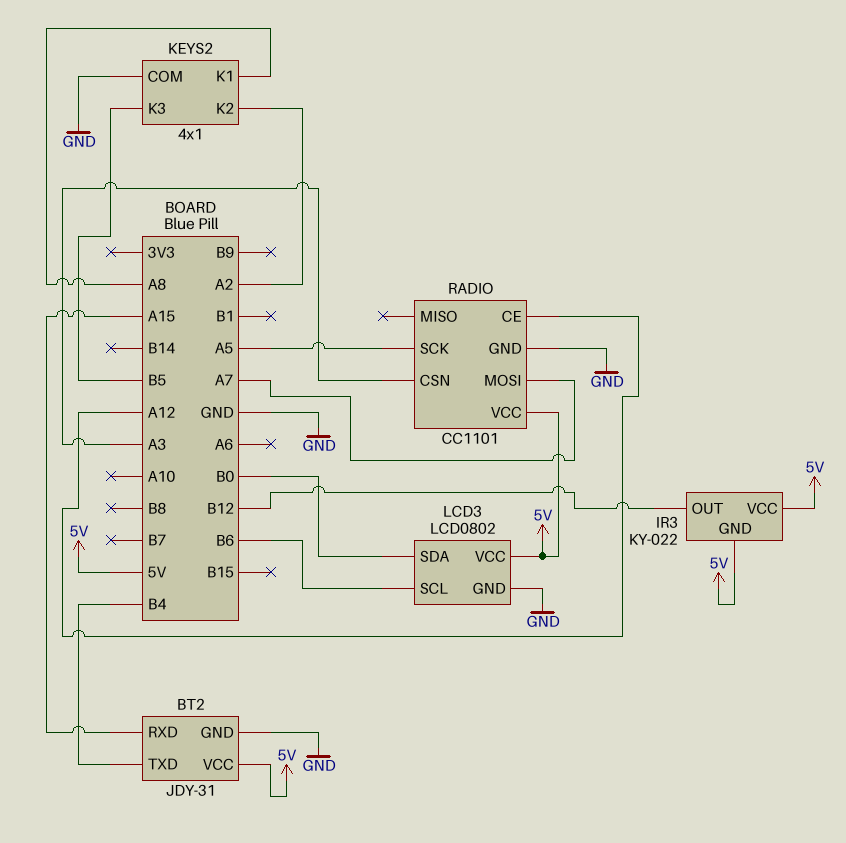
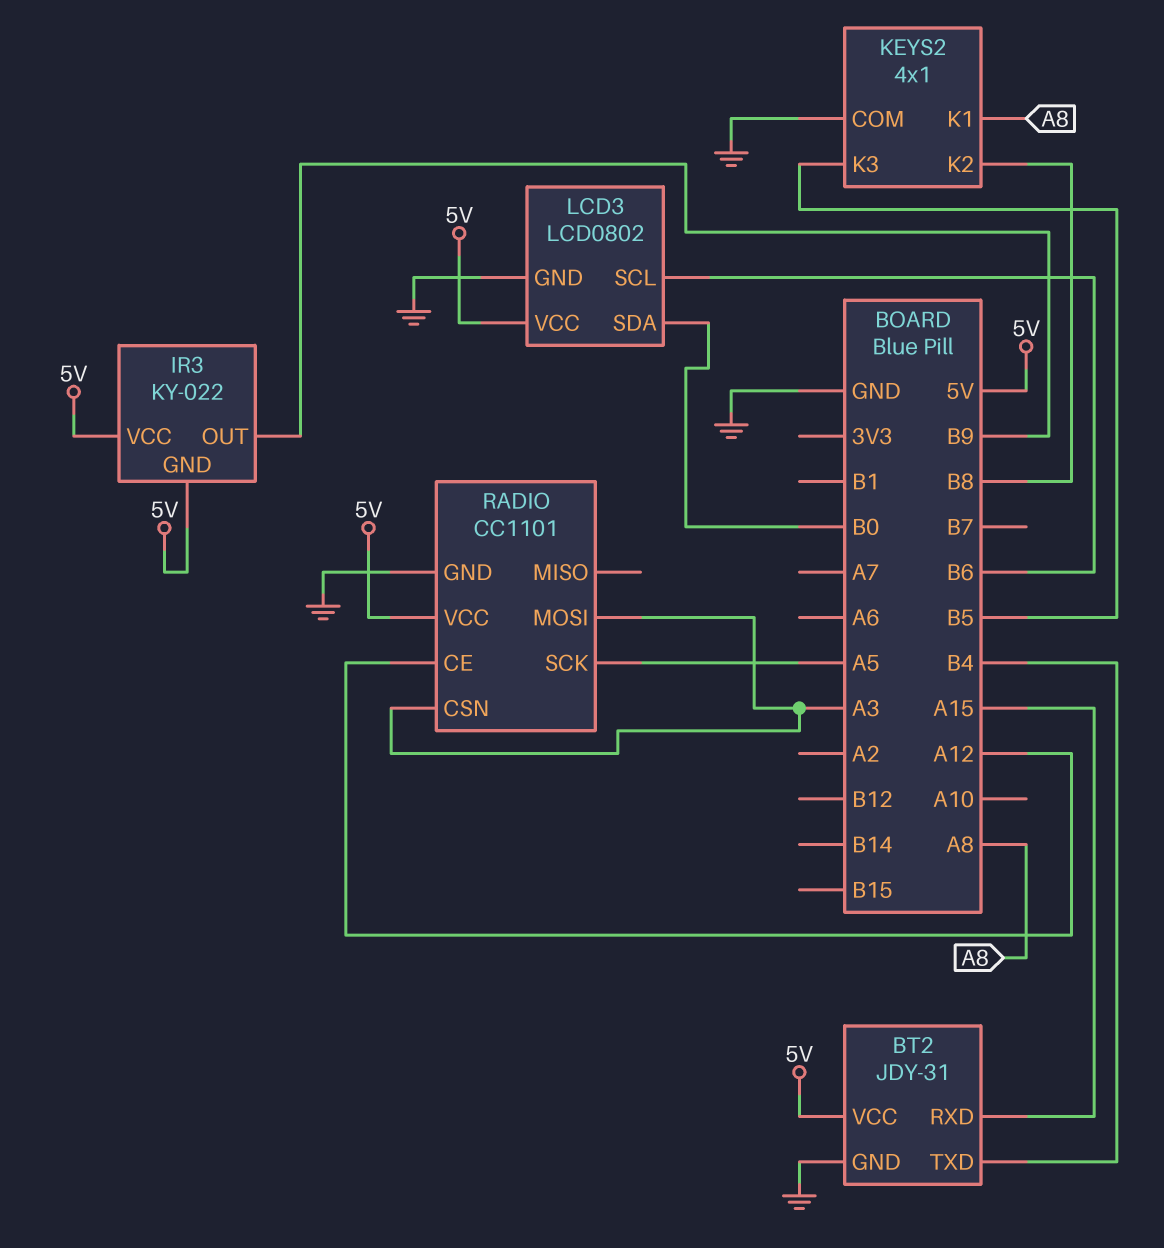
IR3 pin OUT: B12 -> B9
KEYS2 pin K2: A2 -> B8
RADIO pin MOSI: A7 -> A3

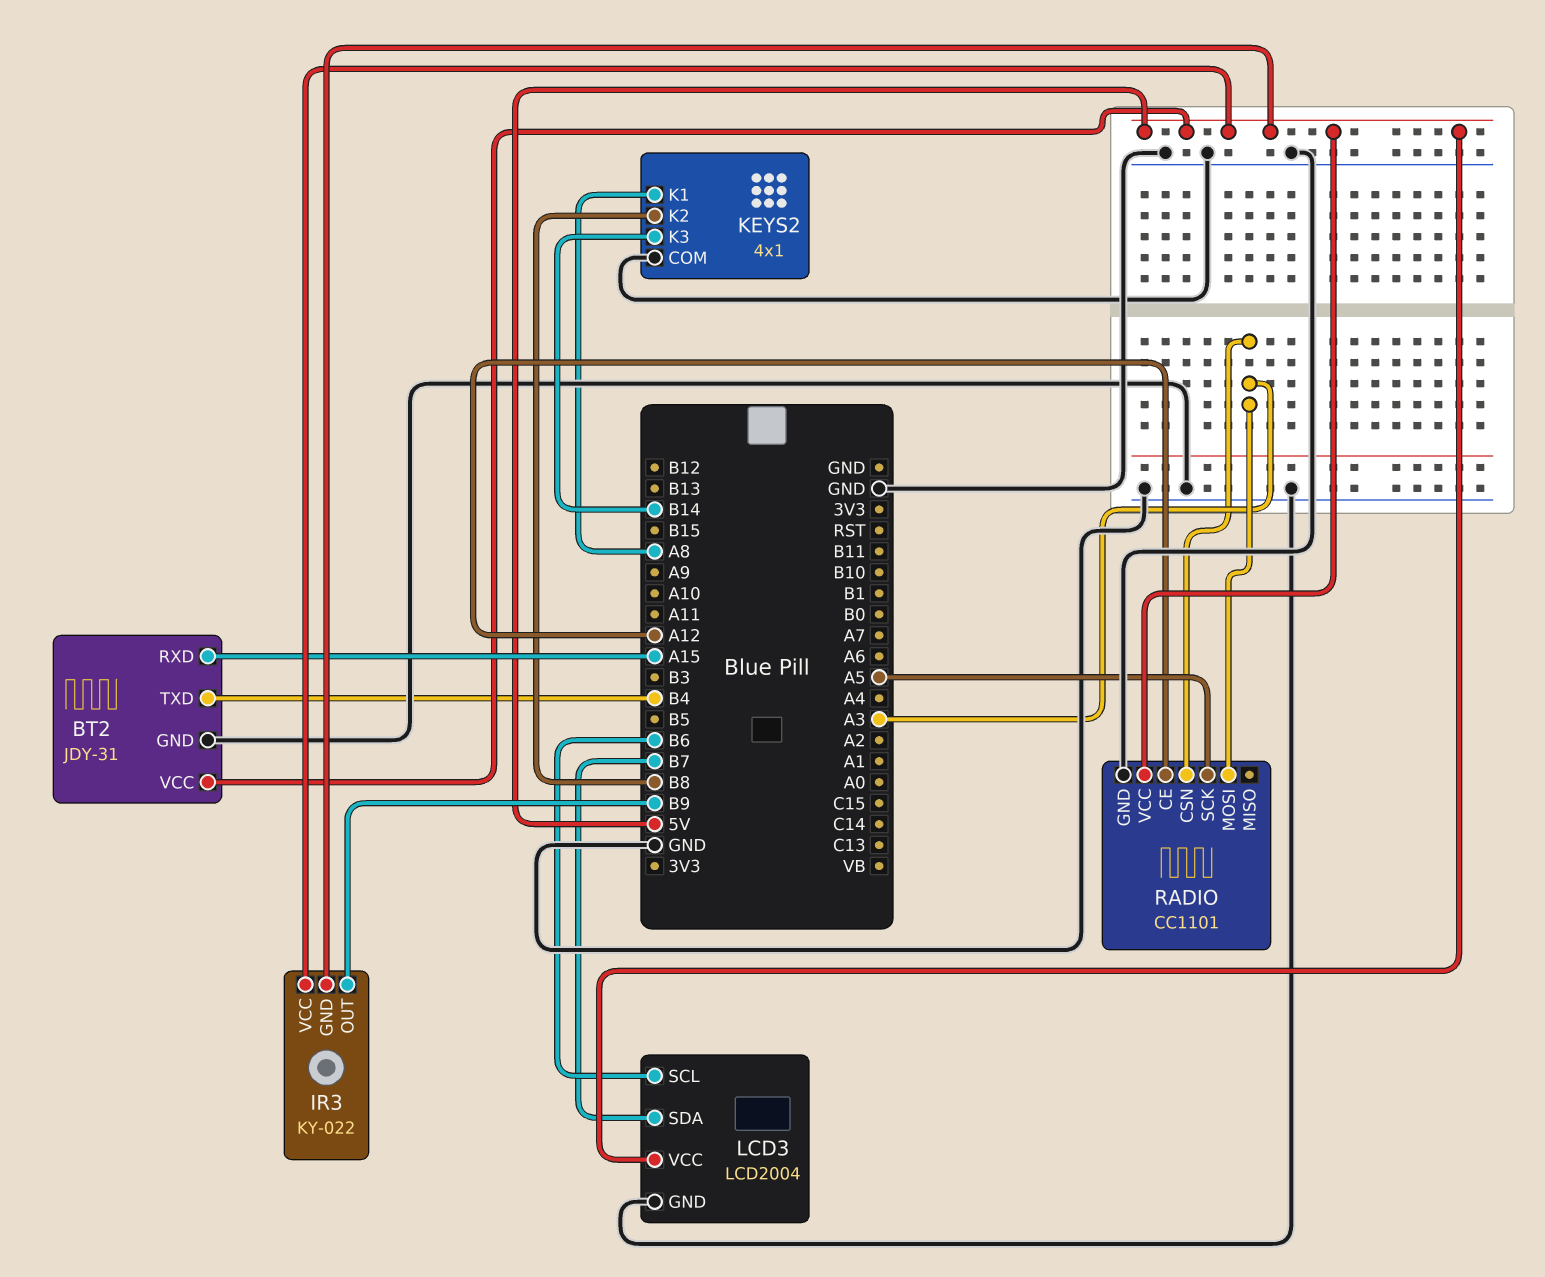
KEYS2 pin K3: B5 -> B14
LCD3: LCD0802 -> LCD2004
LCD3 pin SDA: B0 -> B7

